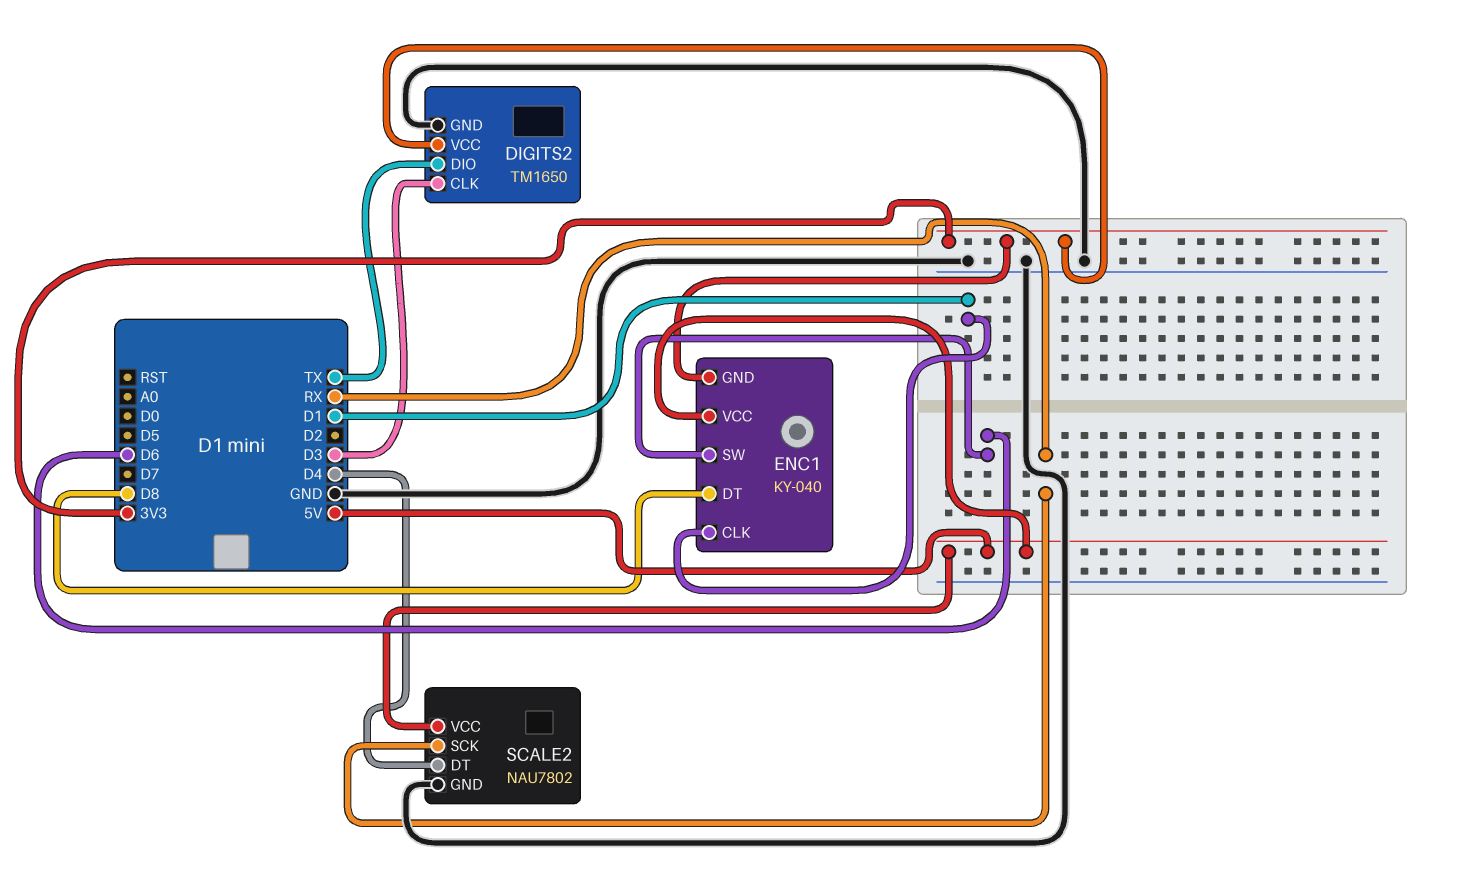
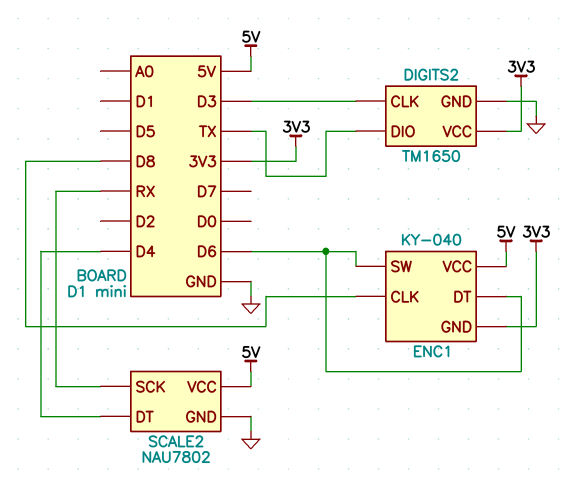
ENC1 pin CLK: D1 -> D8
ENC1 pin DT: D8 -> D6

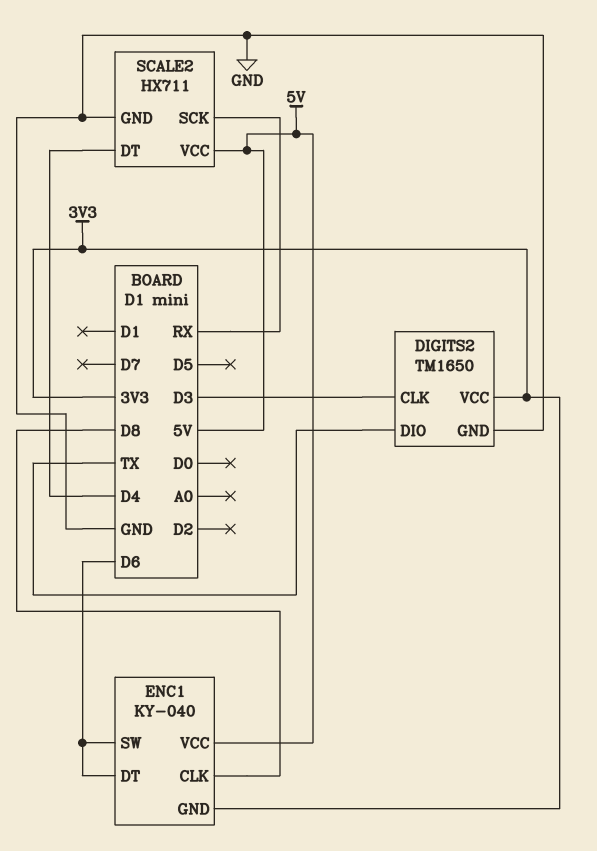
SCALE2: NAU7802 -> HX711

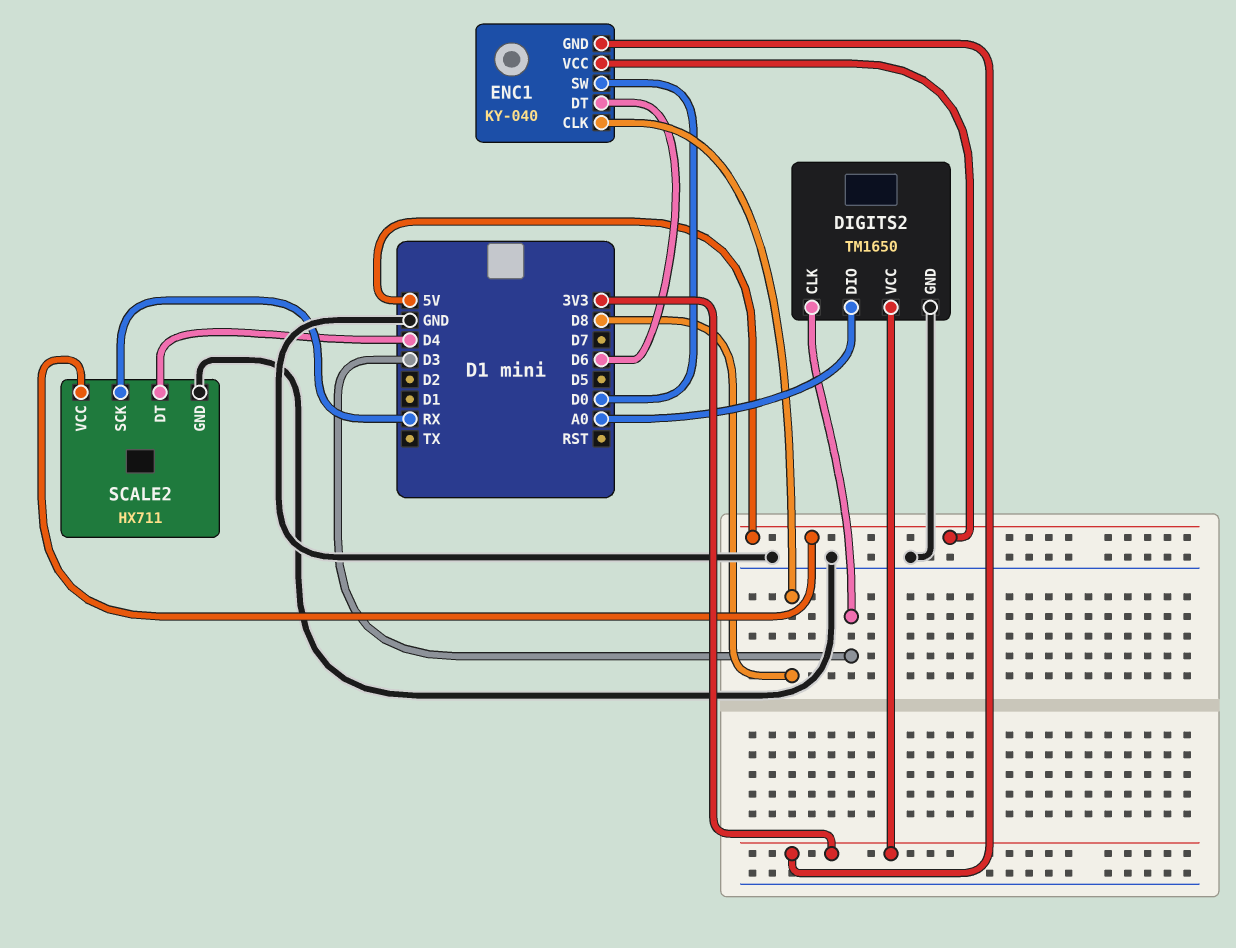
DIGITS2 pin DIO: TX -> A0
ENC1 pin SW: D6 -> D0

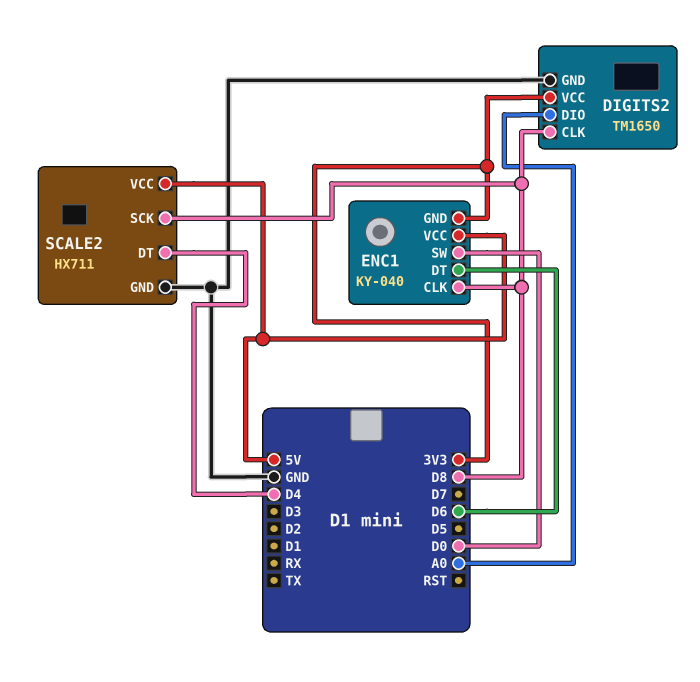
DIGITS2 pin CLK: D3 -> D8
SCALE2 pin SCK: RX -> D8

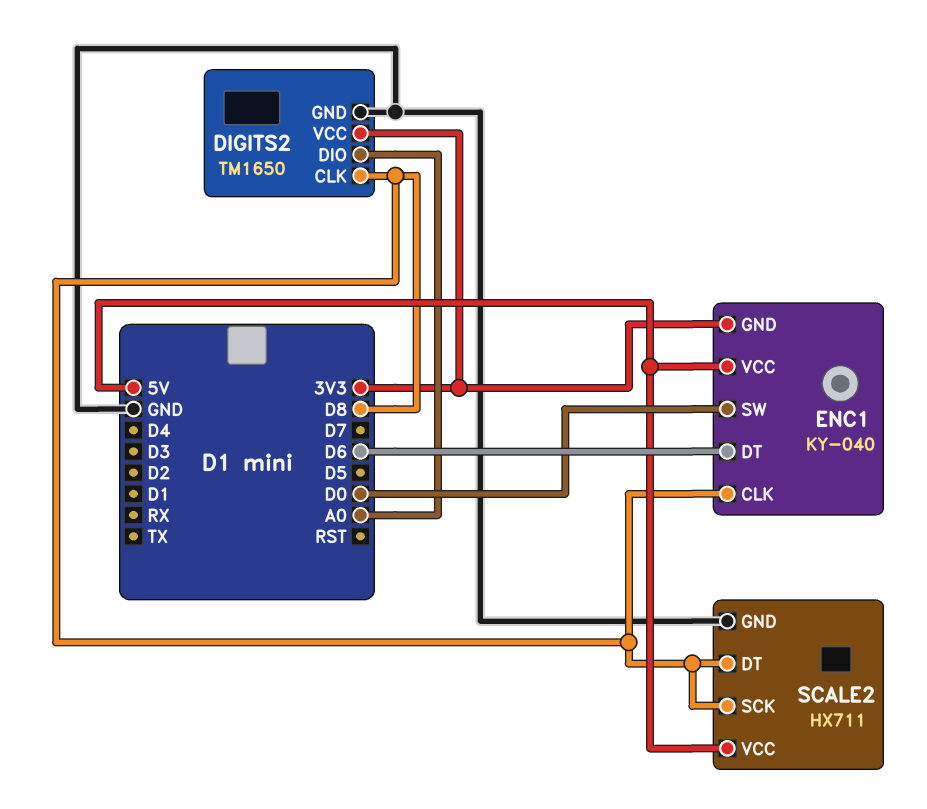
SCALE2 pin DT: D4 -> D8

